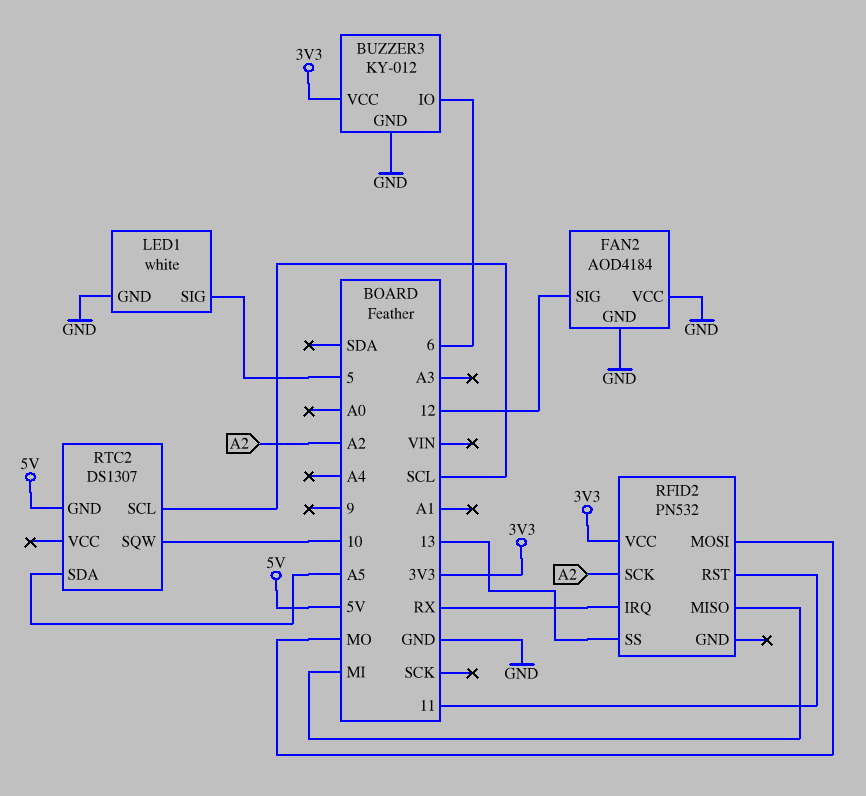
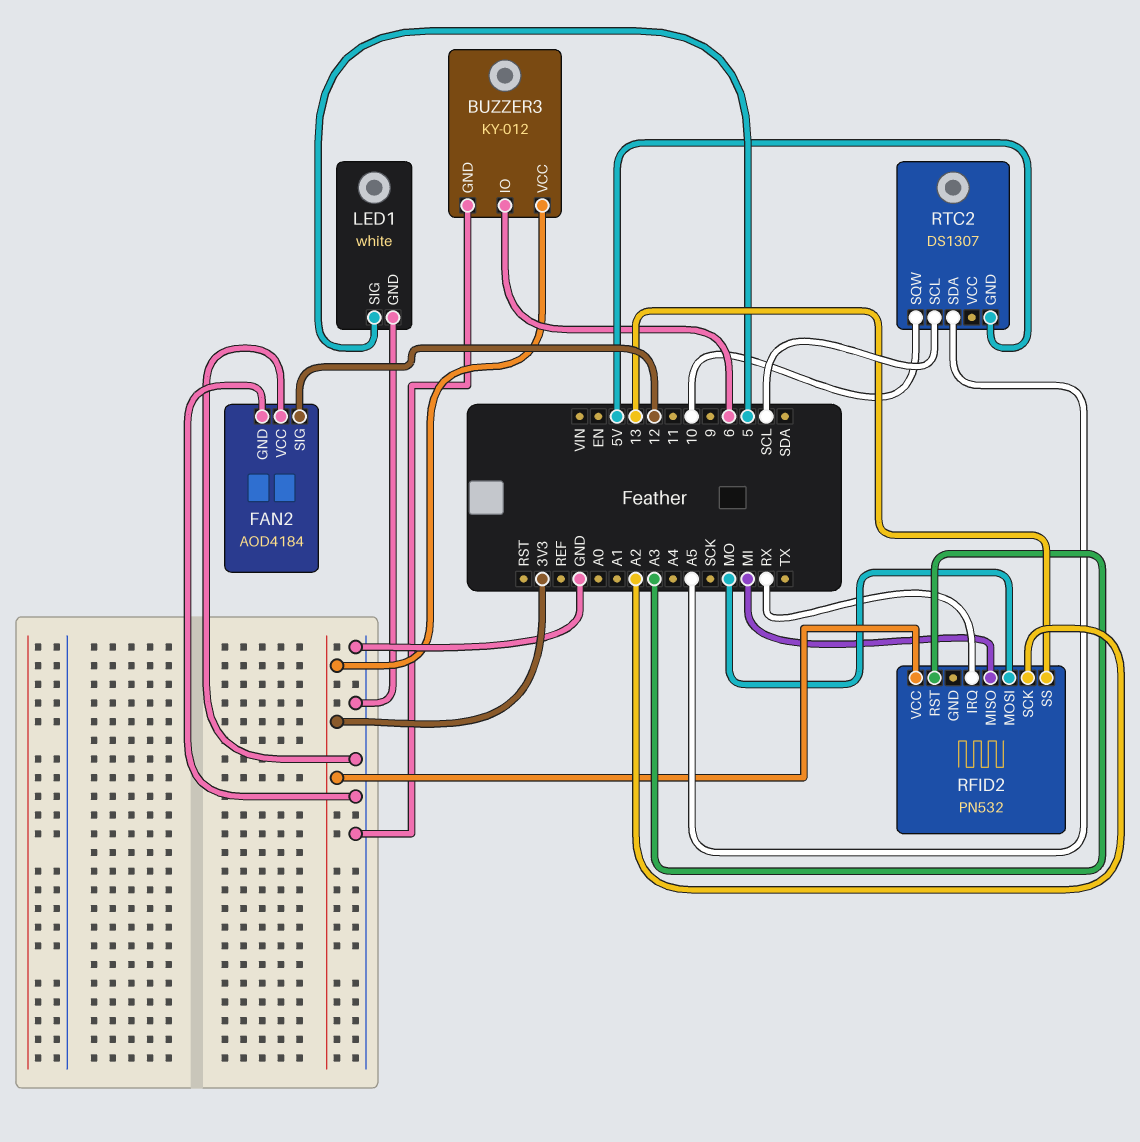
RFID2 pin RST: 11 -> A3

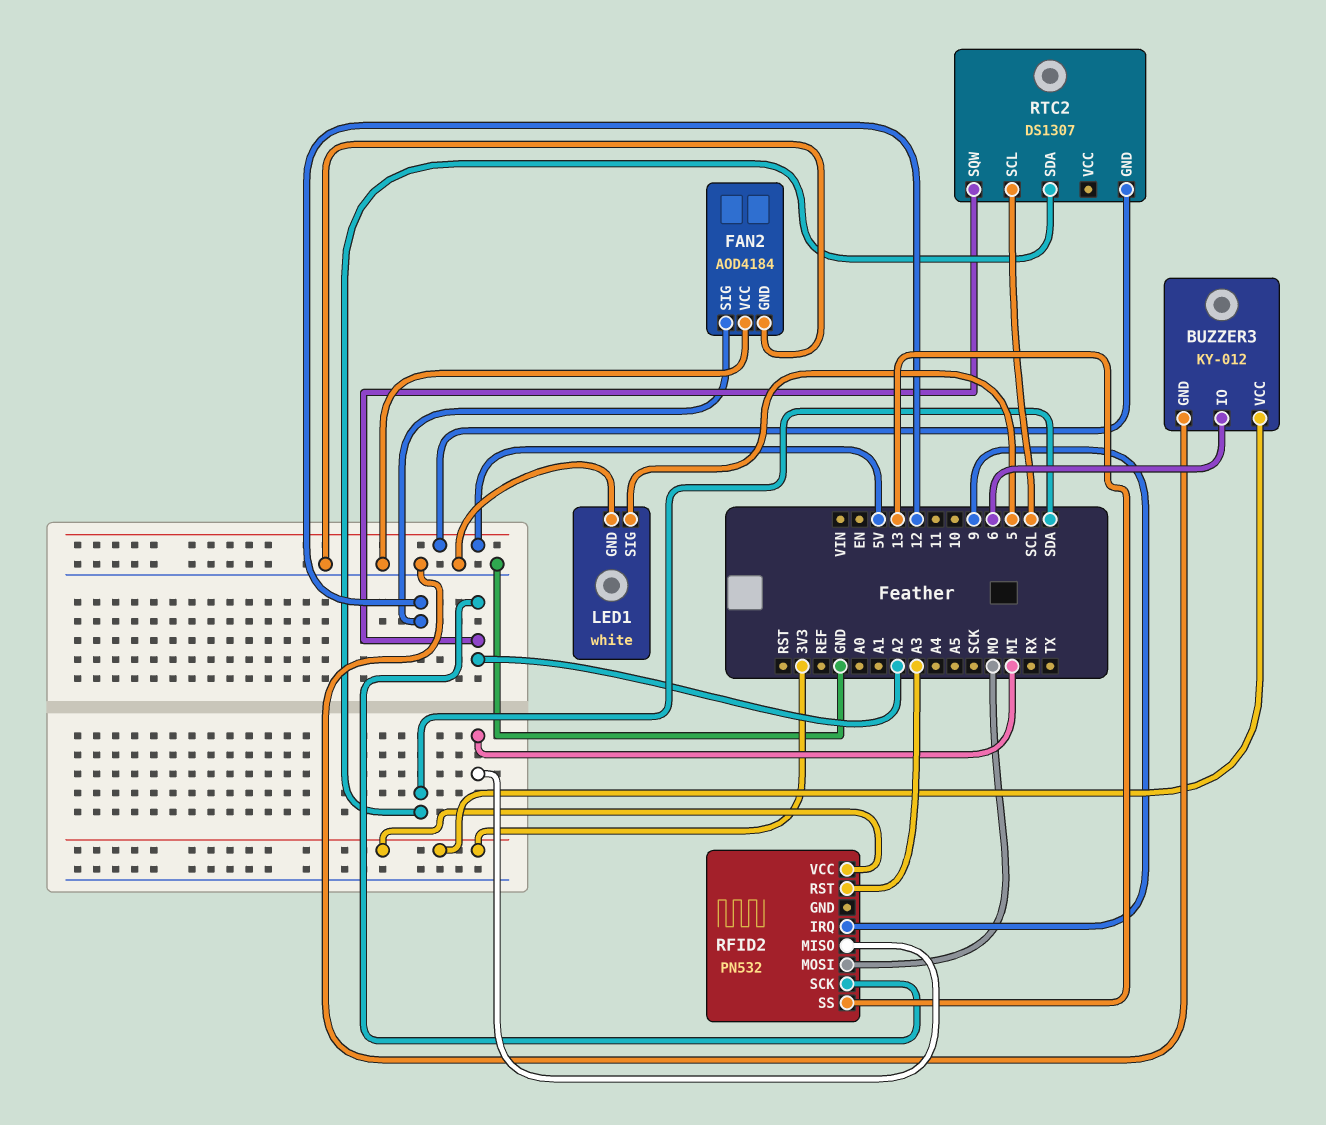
RFID2 pin IRQ: RX -> 9
RTC2 pin SDA: A5 -> SDA
RTC2 pin SQW: 10 -> A2

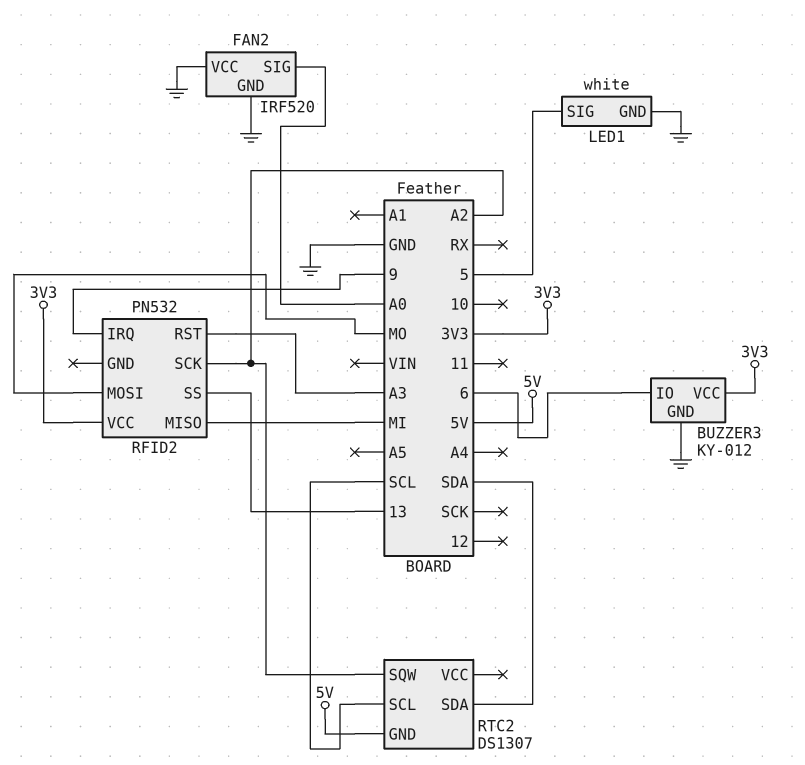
FAN2: AOD4184 -> IRF520
FAN2 pin SIG: 12 -> A0

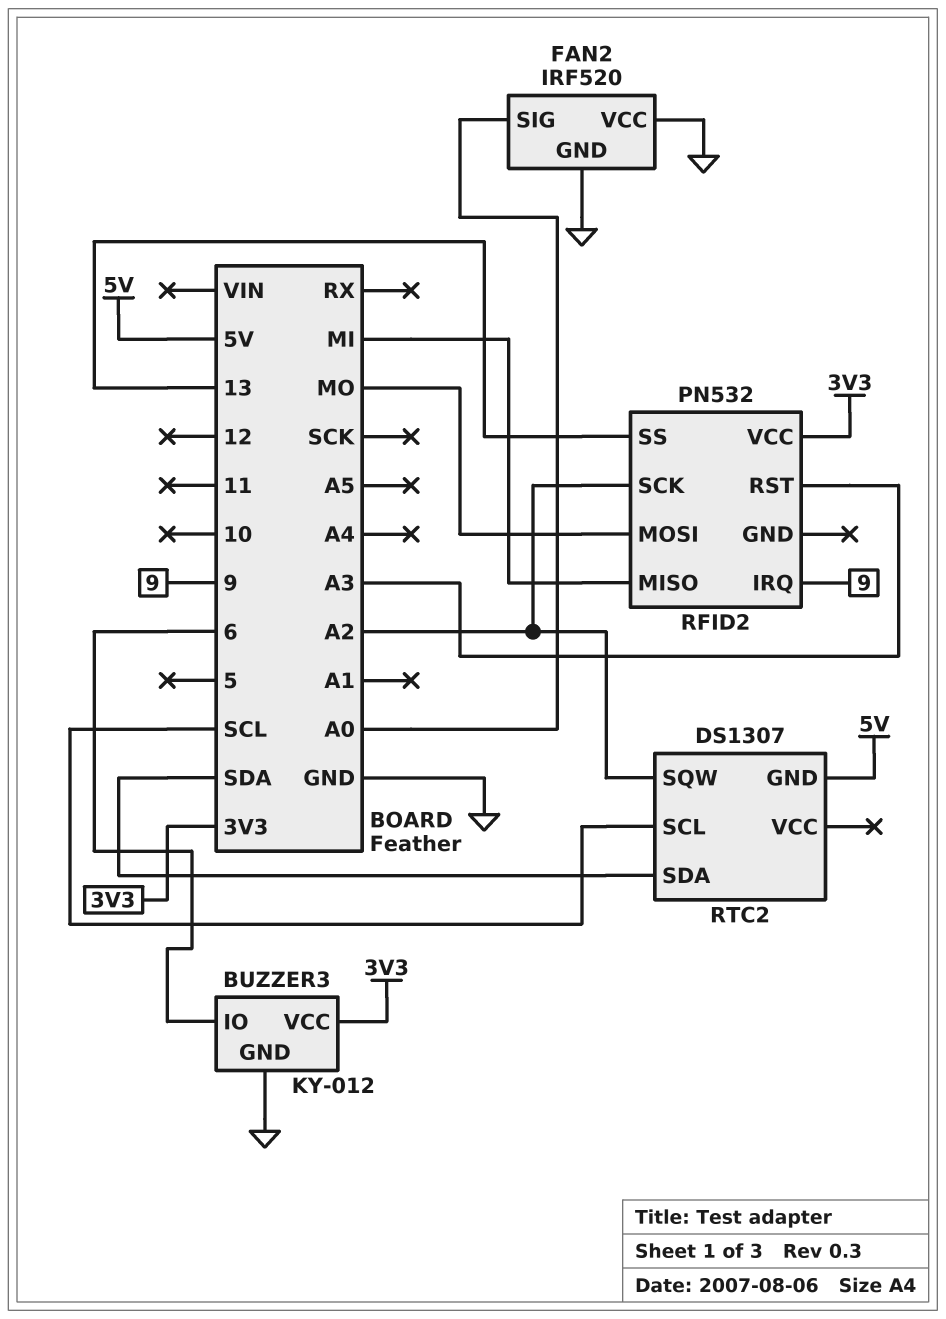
LED1: white -> none
LED1 pin GND: GND -> none
LED1 pin SIG: 5 -> none

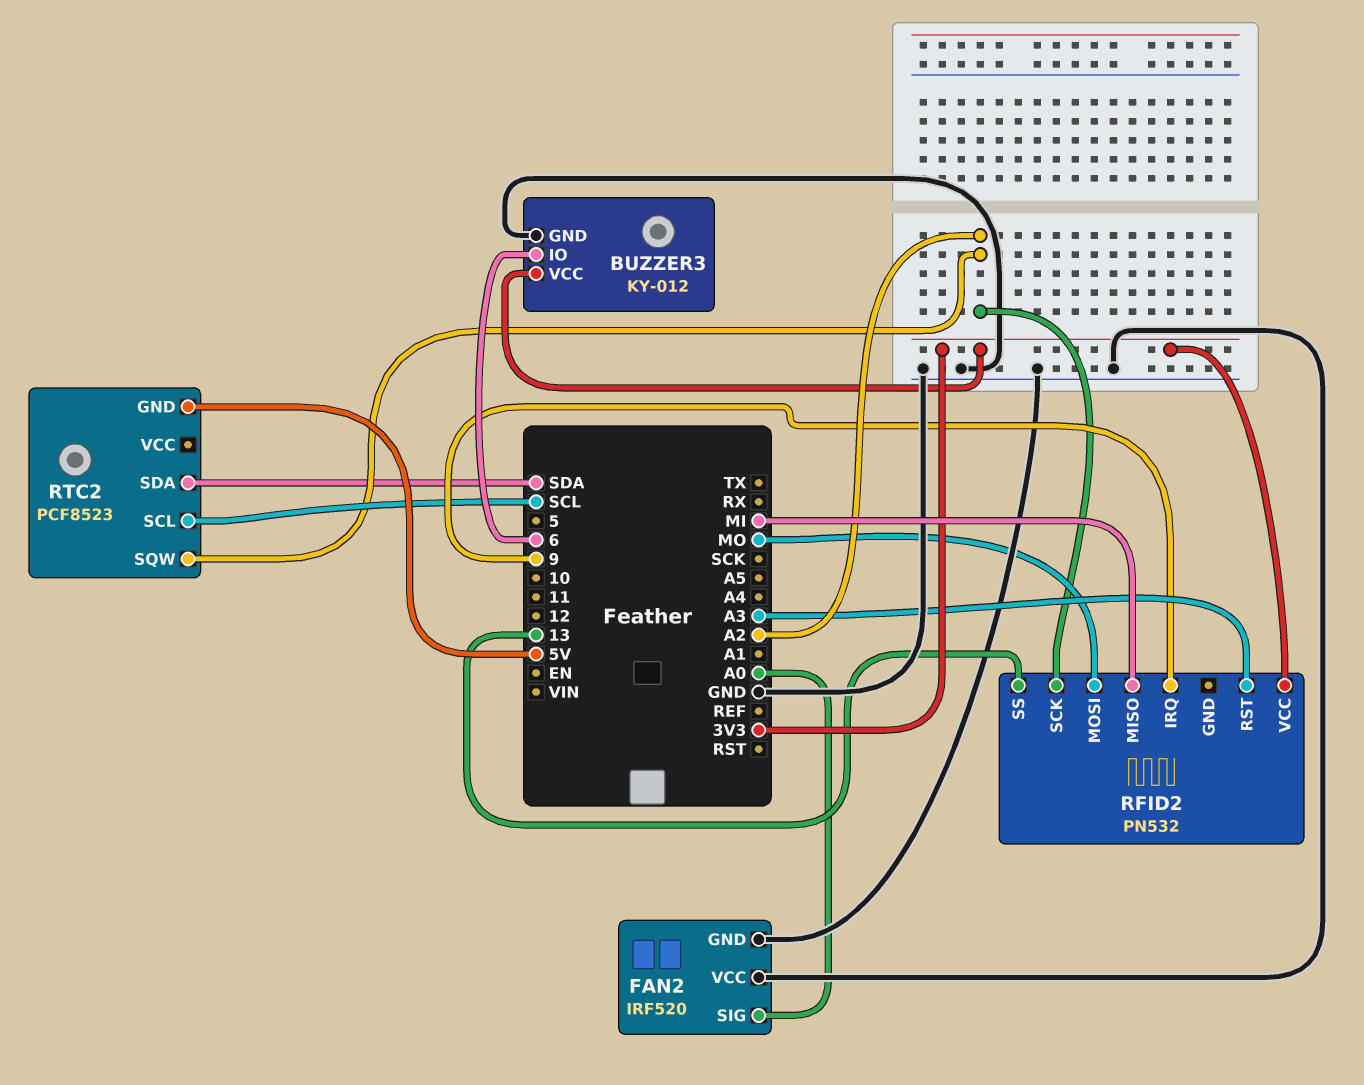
RTC2: DS1307 -> PCF8523

